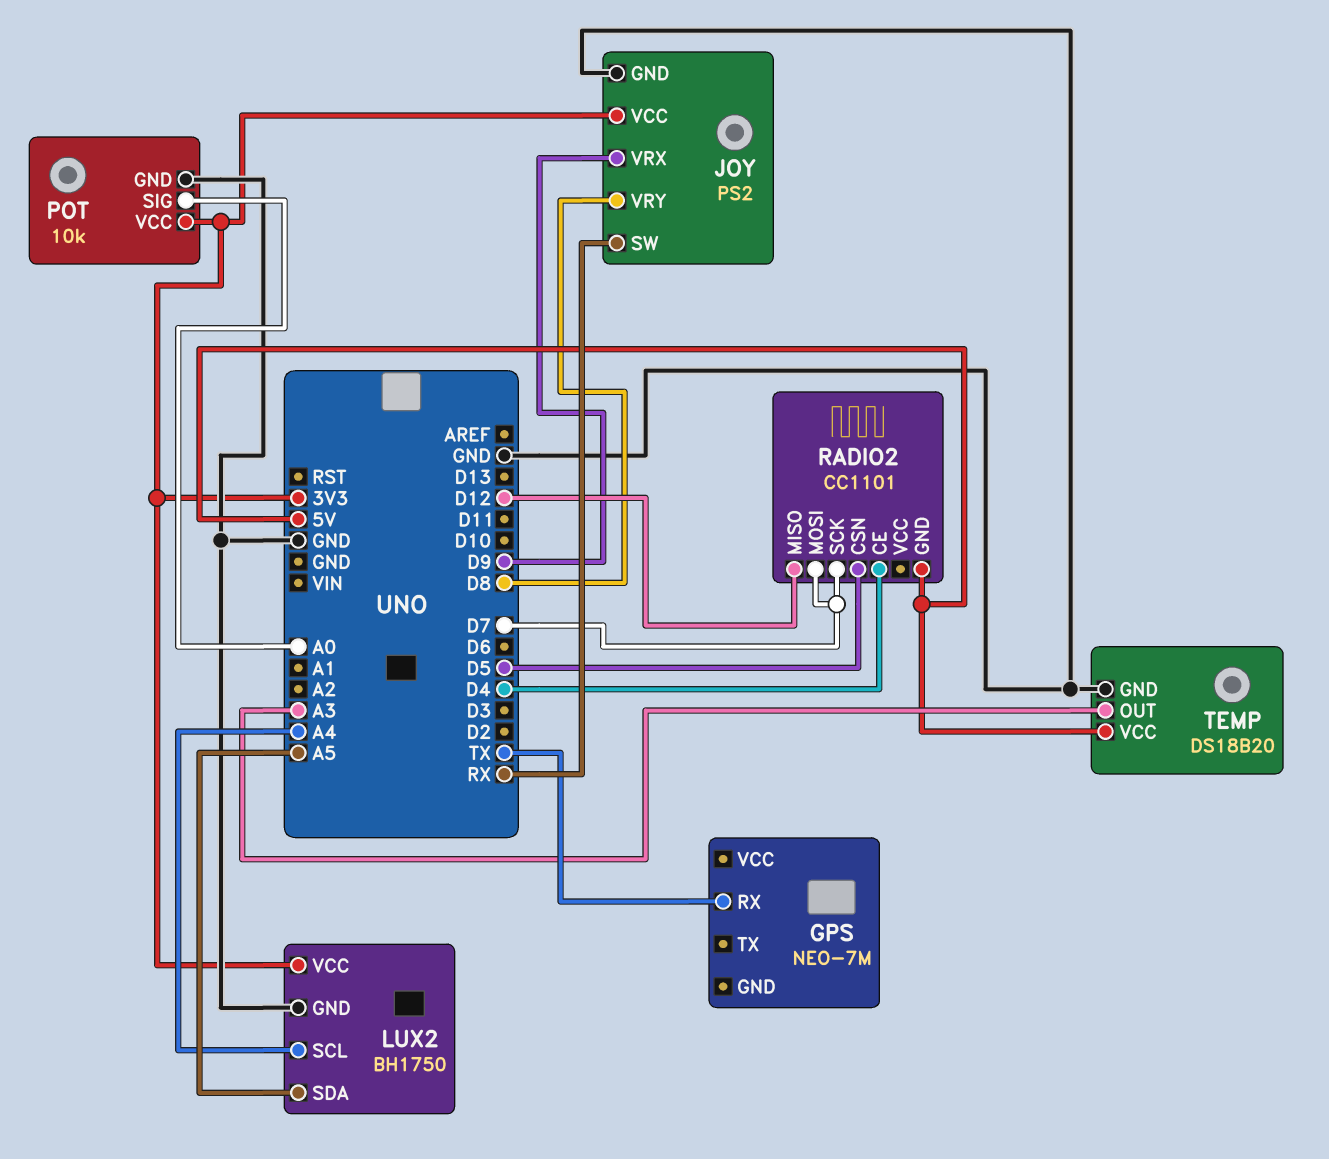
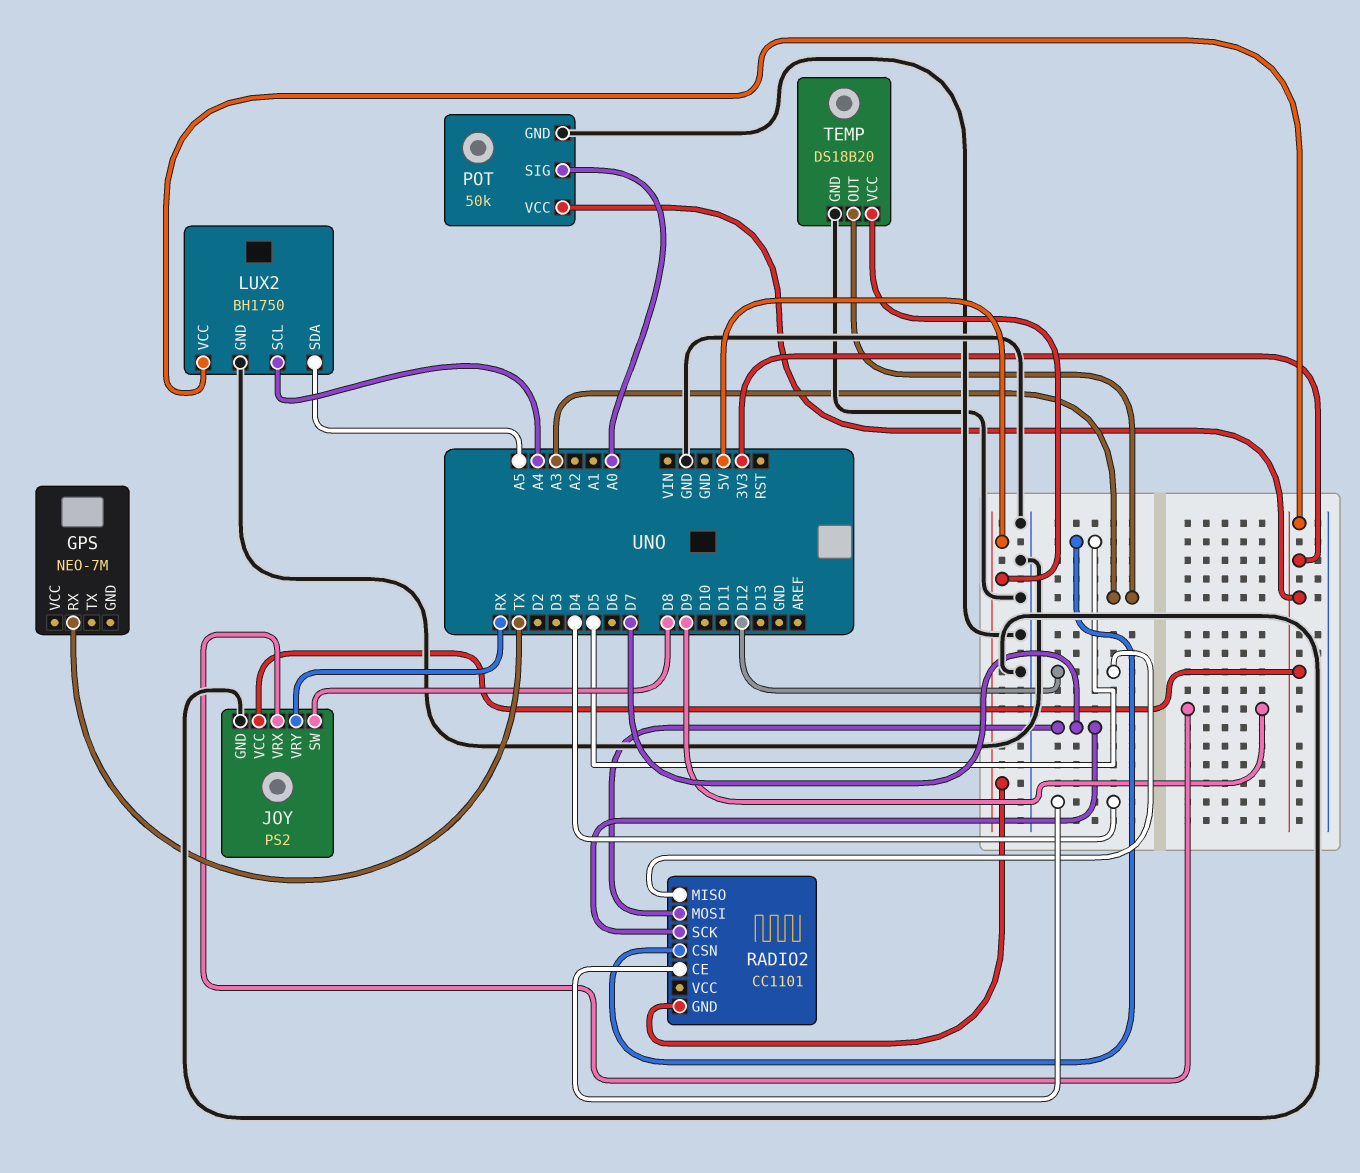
JOY pin SW: RX -> D8
JOY pin VRY: D8 -> RX
POT: 10k -> 50k

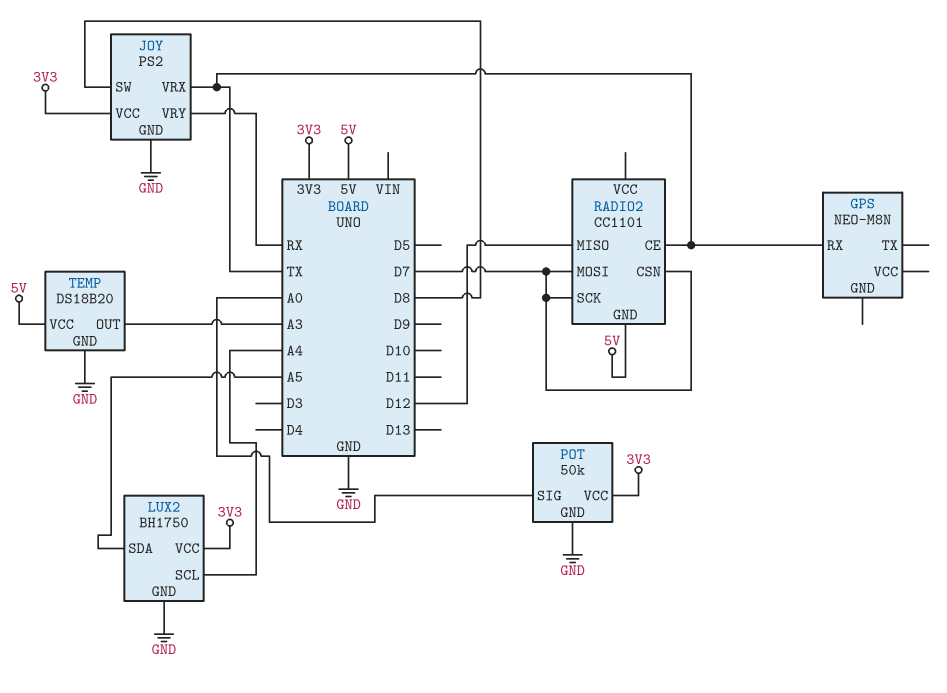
GPS: NEO-7M -> NEO-M8N
JOY pin VRX: D9 -> TX
RADIO2 pin CE: D4 -> TX
RADIO2 pin CSN: D5 -> D7

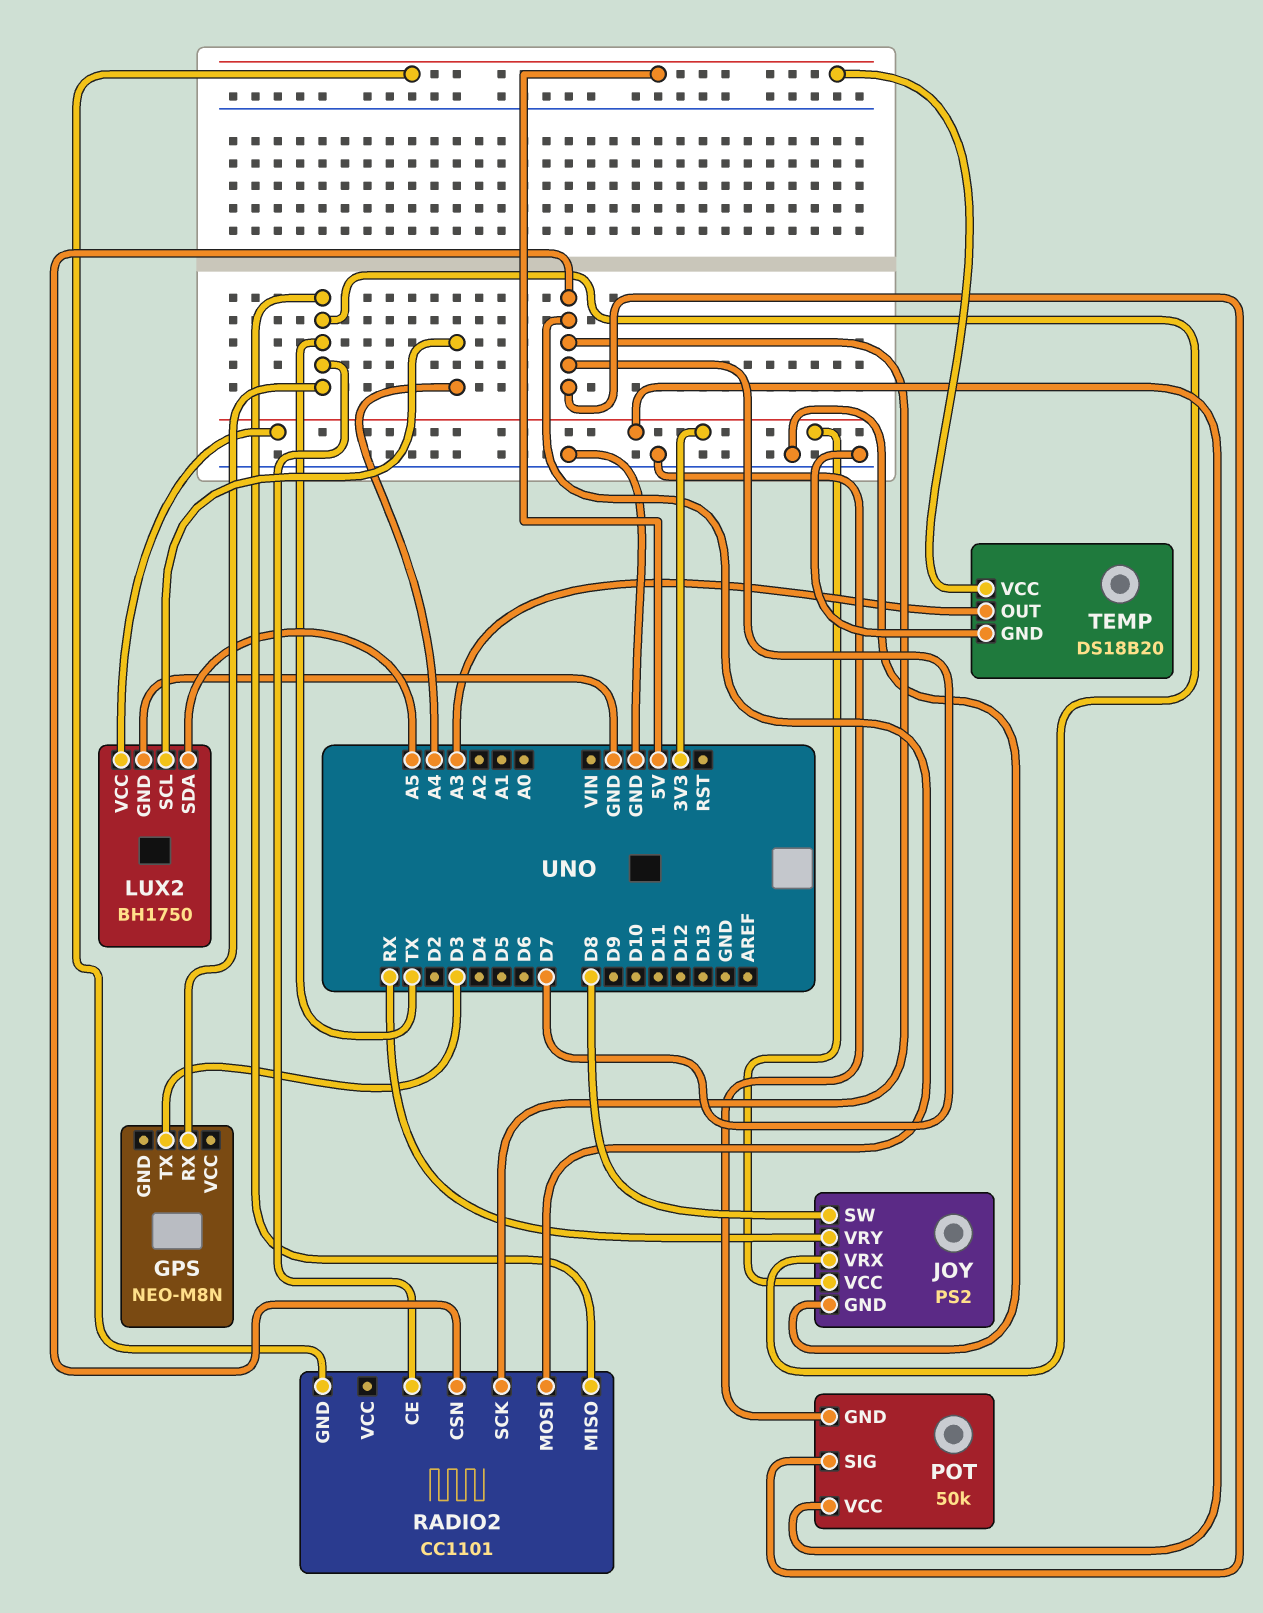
GPS pin TX: none -> D3
POT pin SIG: A0 -> D7
RADIO2 pin MISO: D12 -> TX

